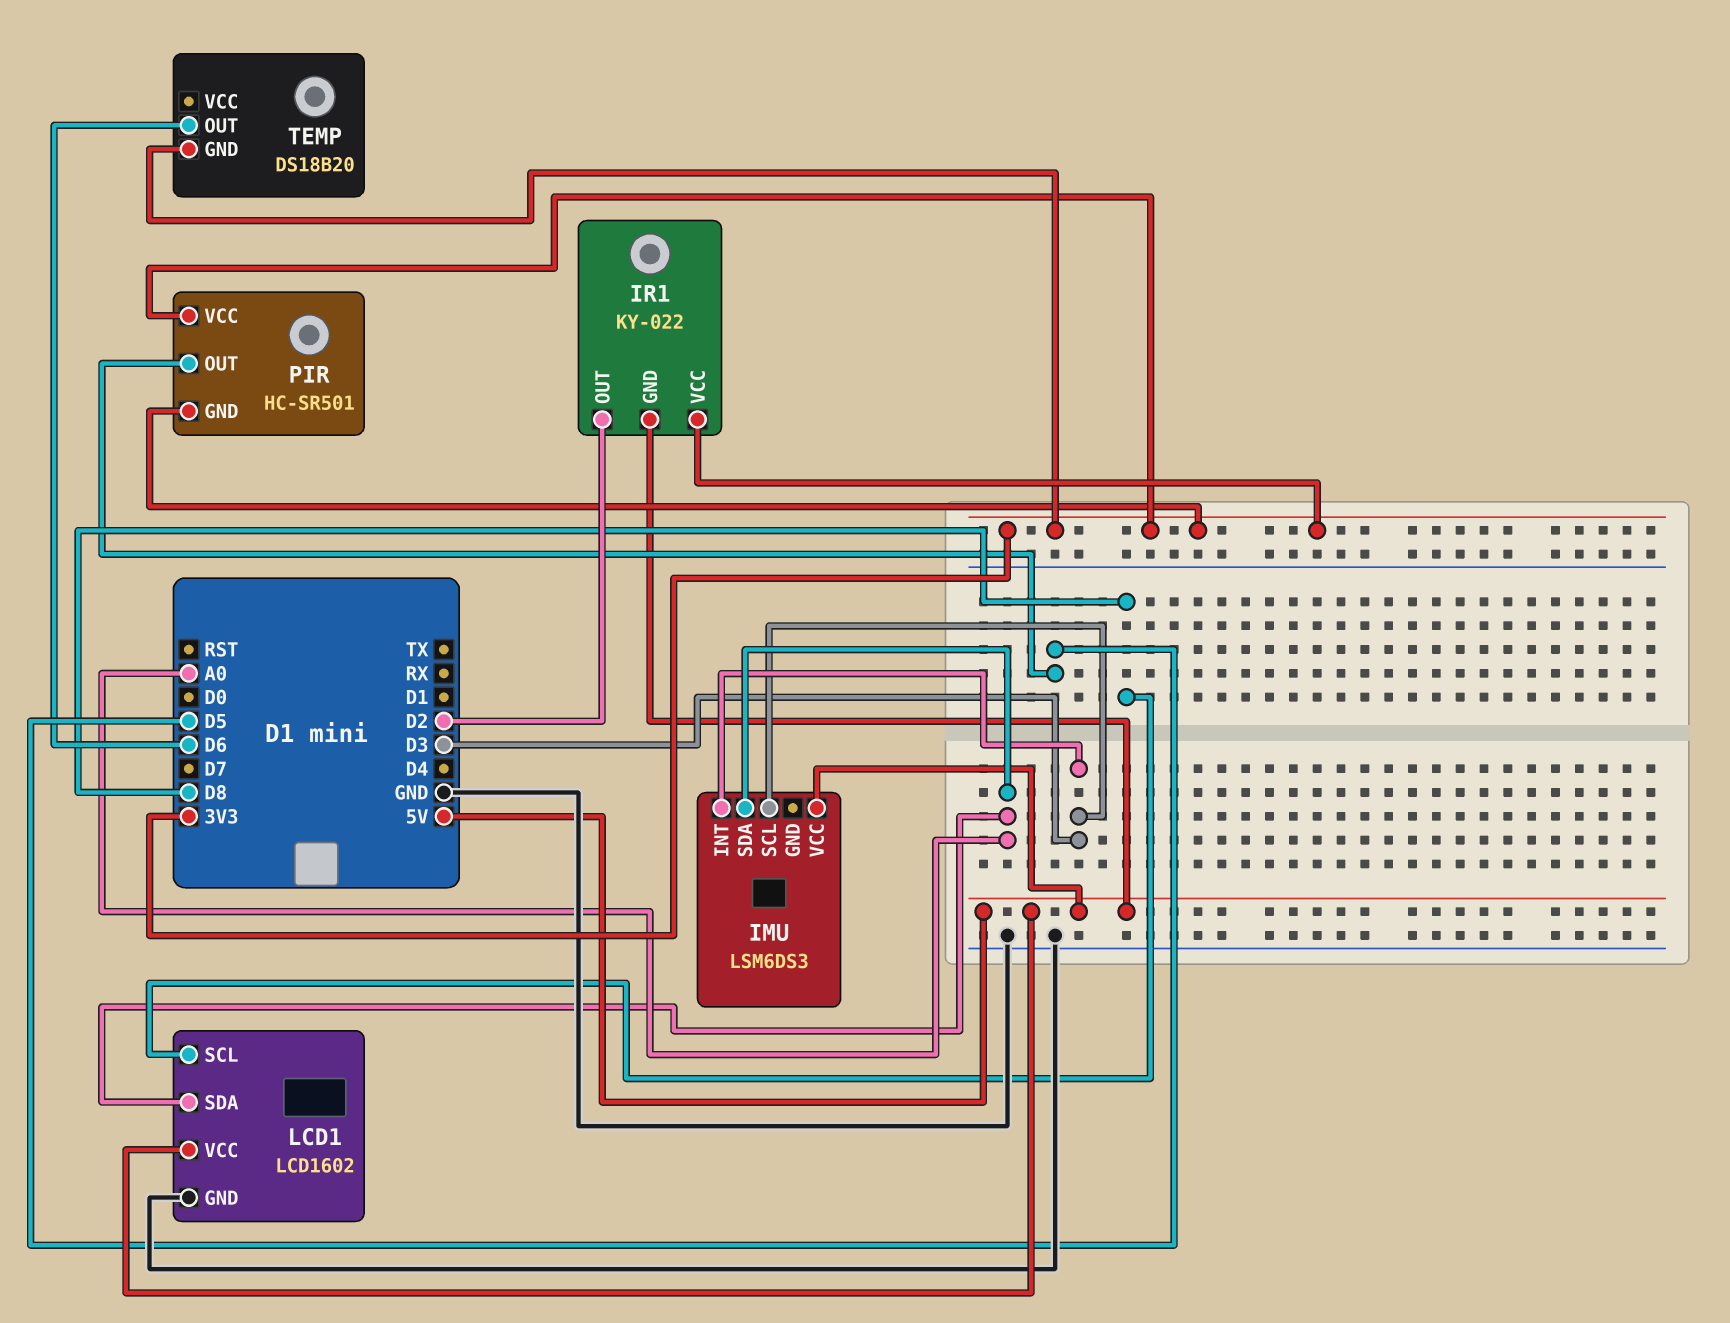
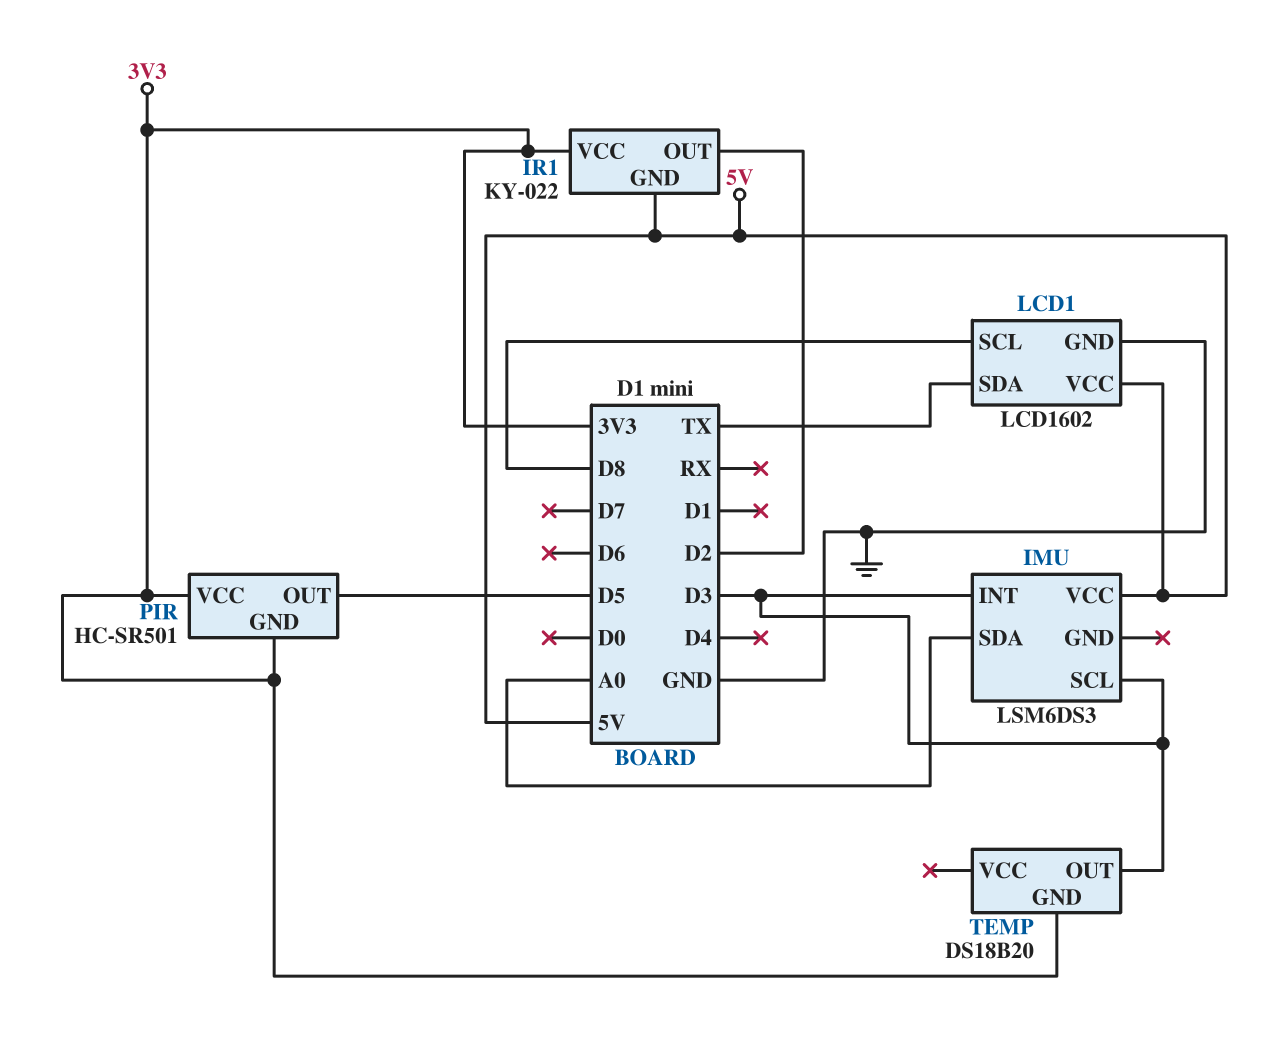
LCD1 pin SDA: A0 -> TX
TEMP pin OUT: D6 -> D3

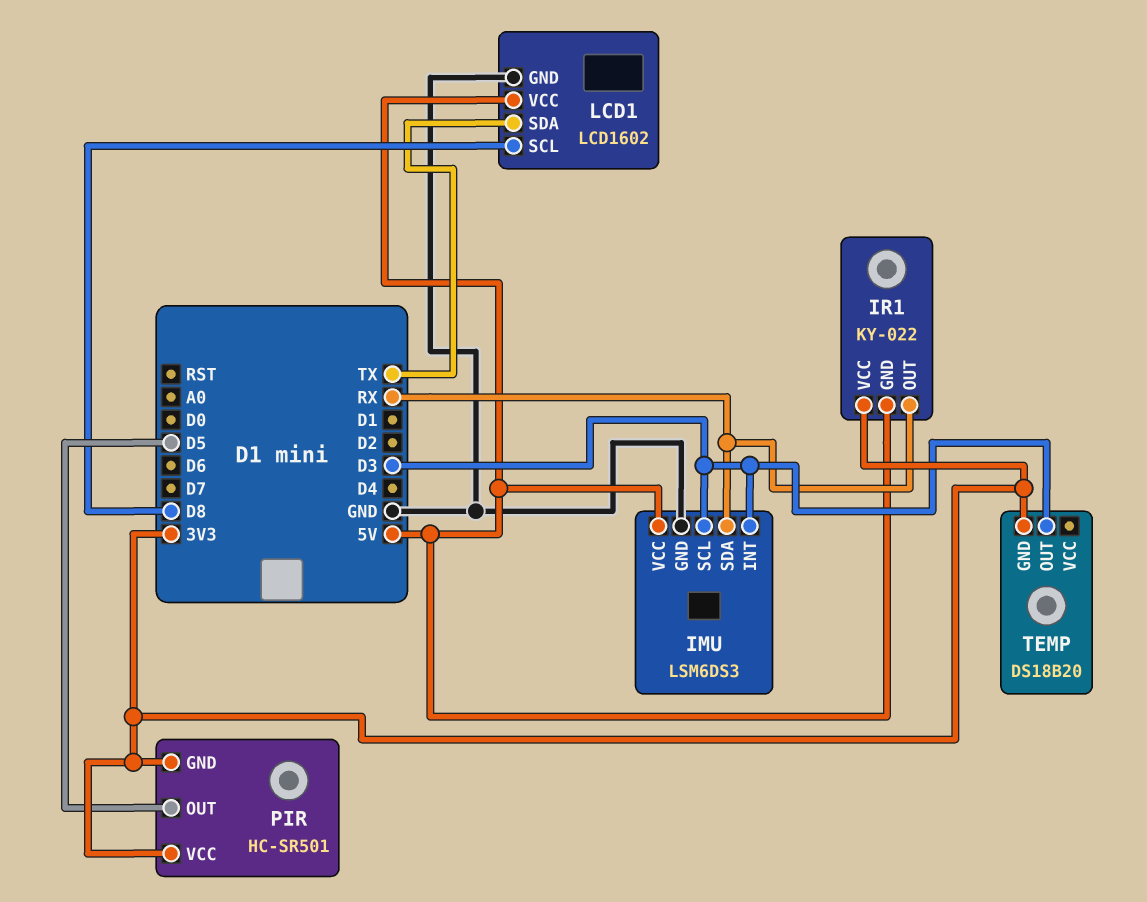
IMU pin GND: none -> GND
IMU pin SDA: A0 -> RX
IR1 pin OUT: D2 -> RX

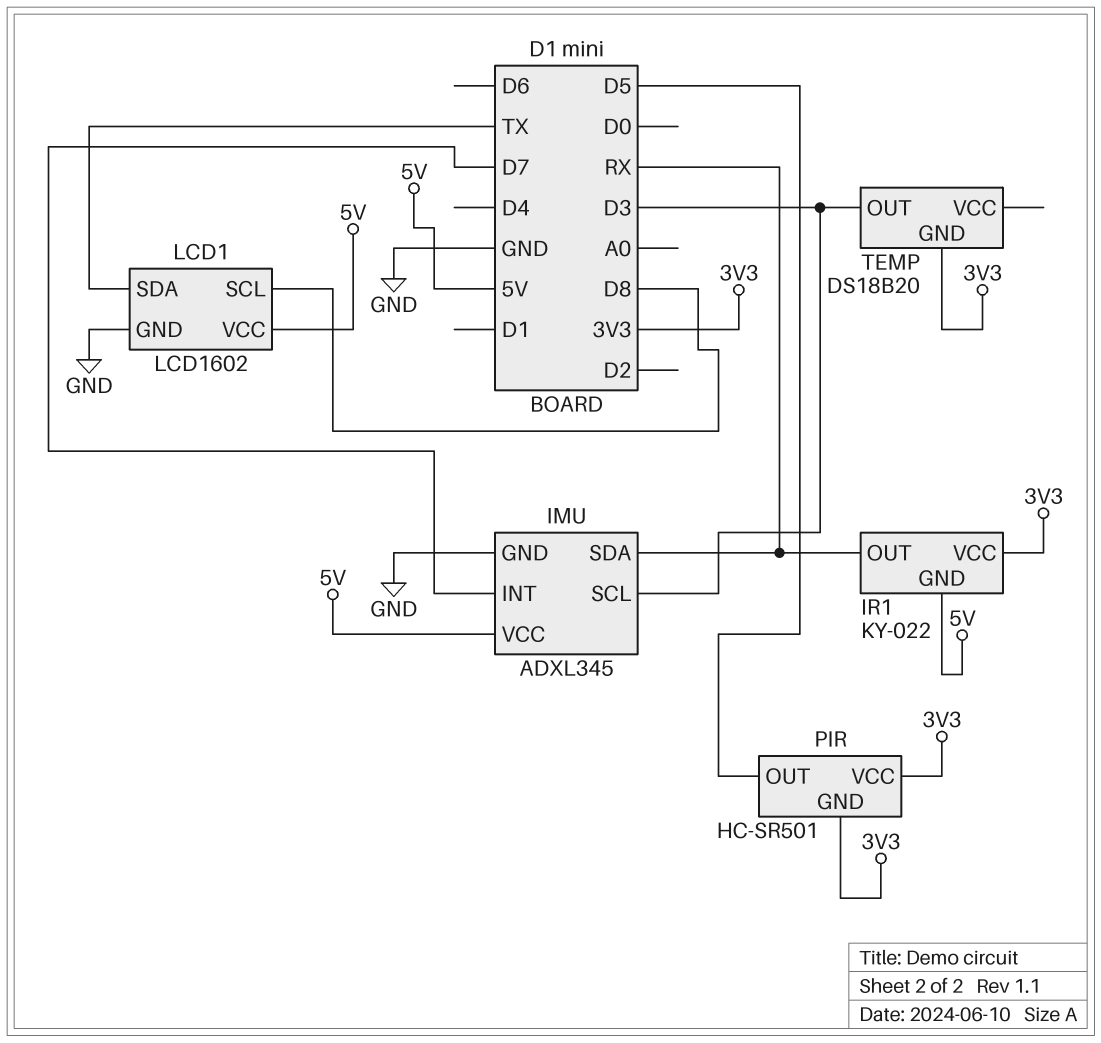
IMU: LSM6DS3 -> ADXL345
IMU pin INT: D3 -> D7

